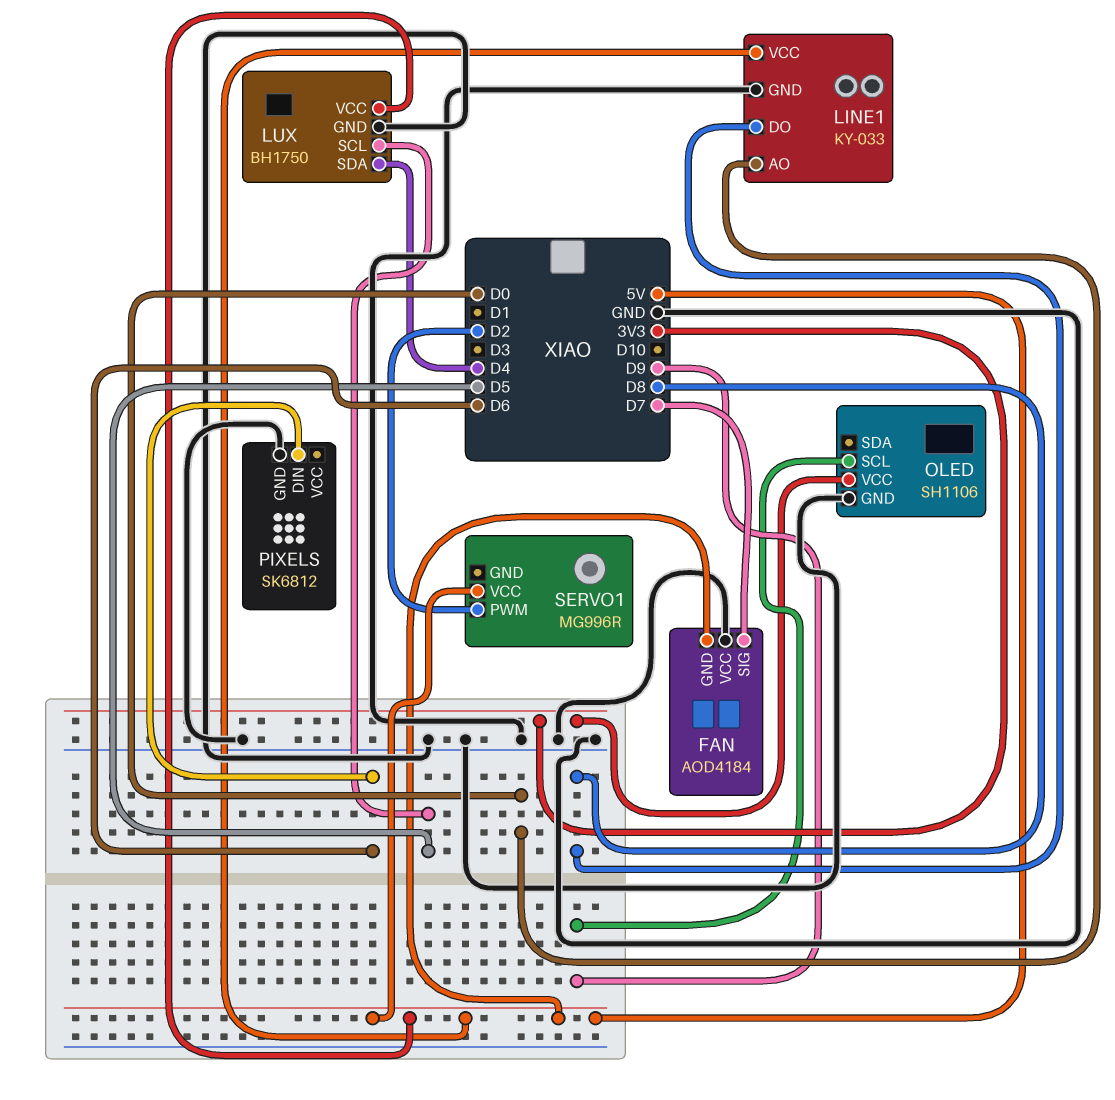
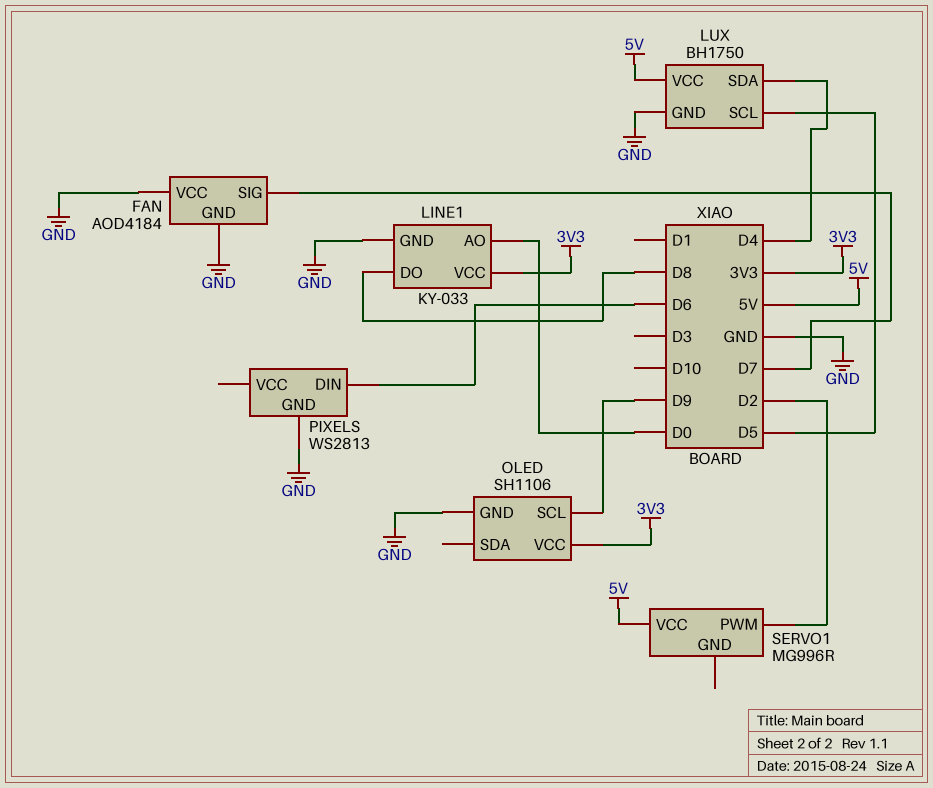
FAN pin GND: 5V -> GND
LINE1 pin VCC: 5V -> 3V3
PIXELS: SK6812 -> WS2813

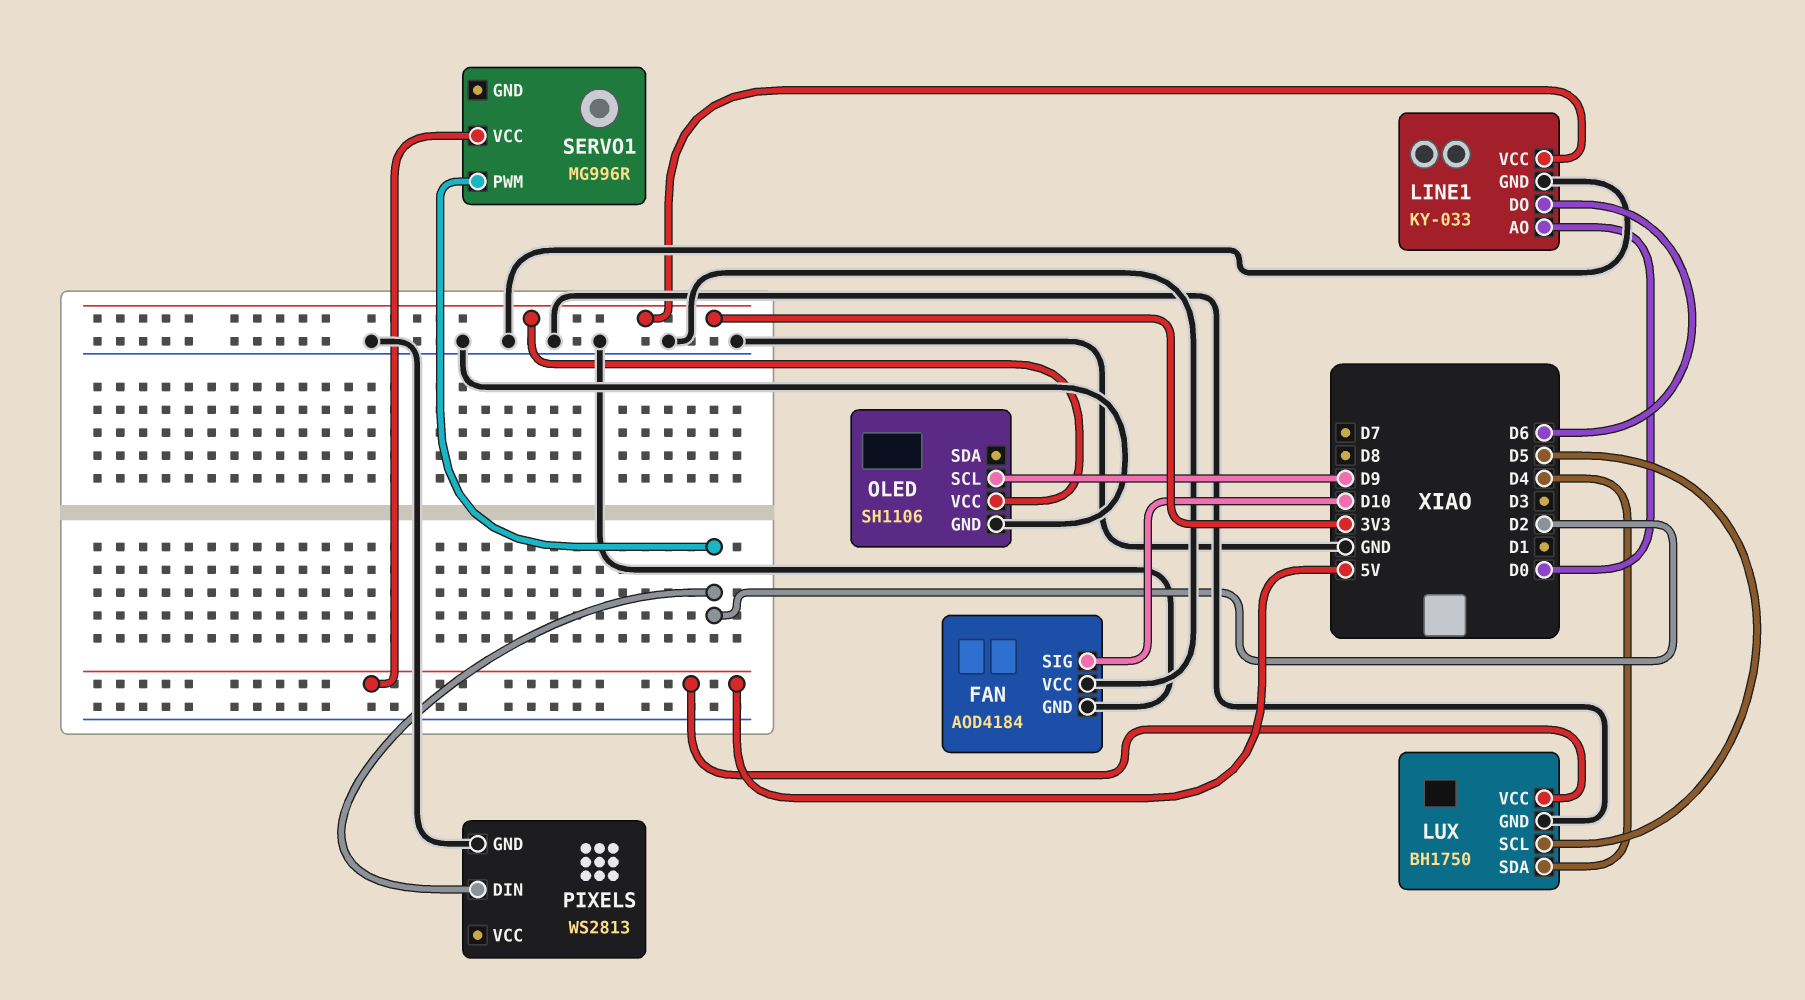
FAN pin SIG: D7 -> D10
LINE1 pin DO: D8 -> D6
PIXELS pin DIN: D6 -> D2

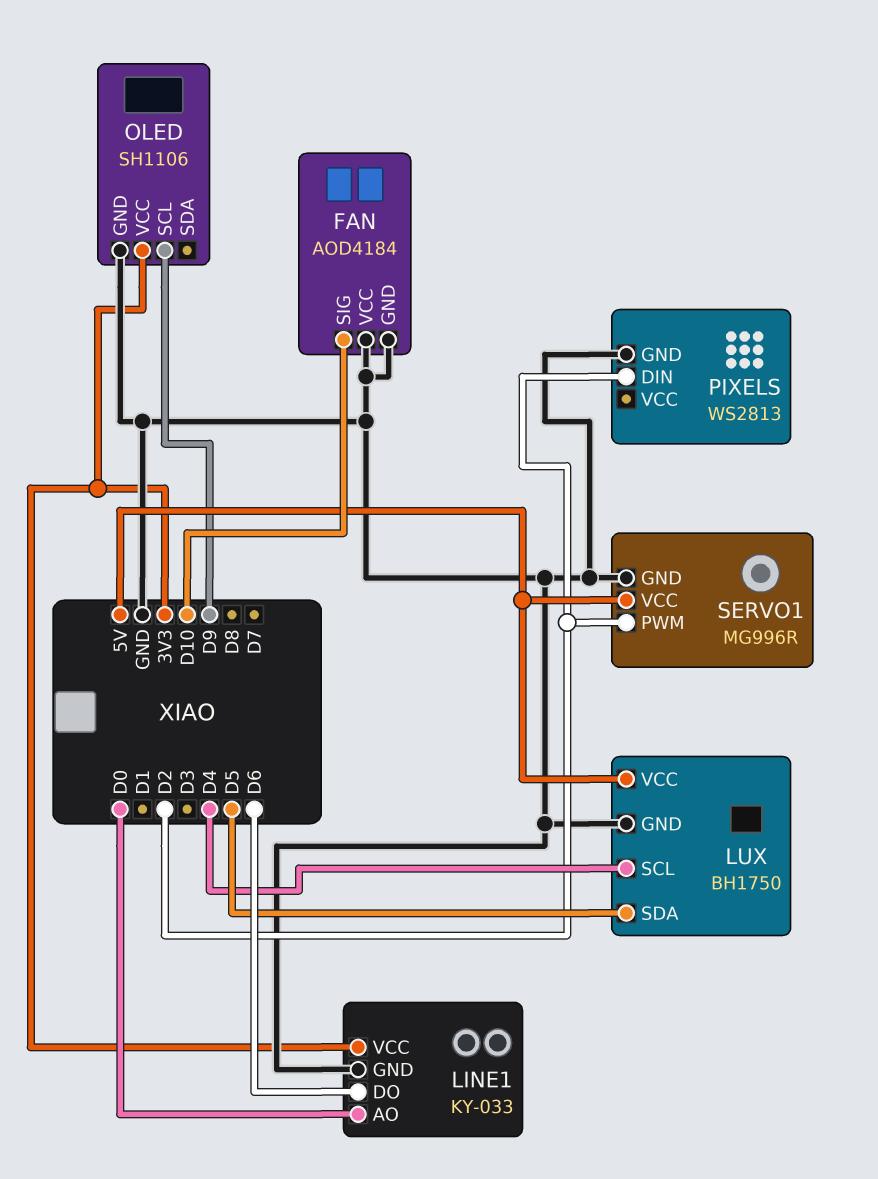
LUX pin SCL: D5 -> D4
LUX pin SDA: D4 -> D5
SERVO1 pin GND: none -> GND

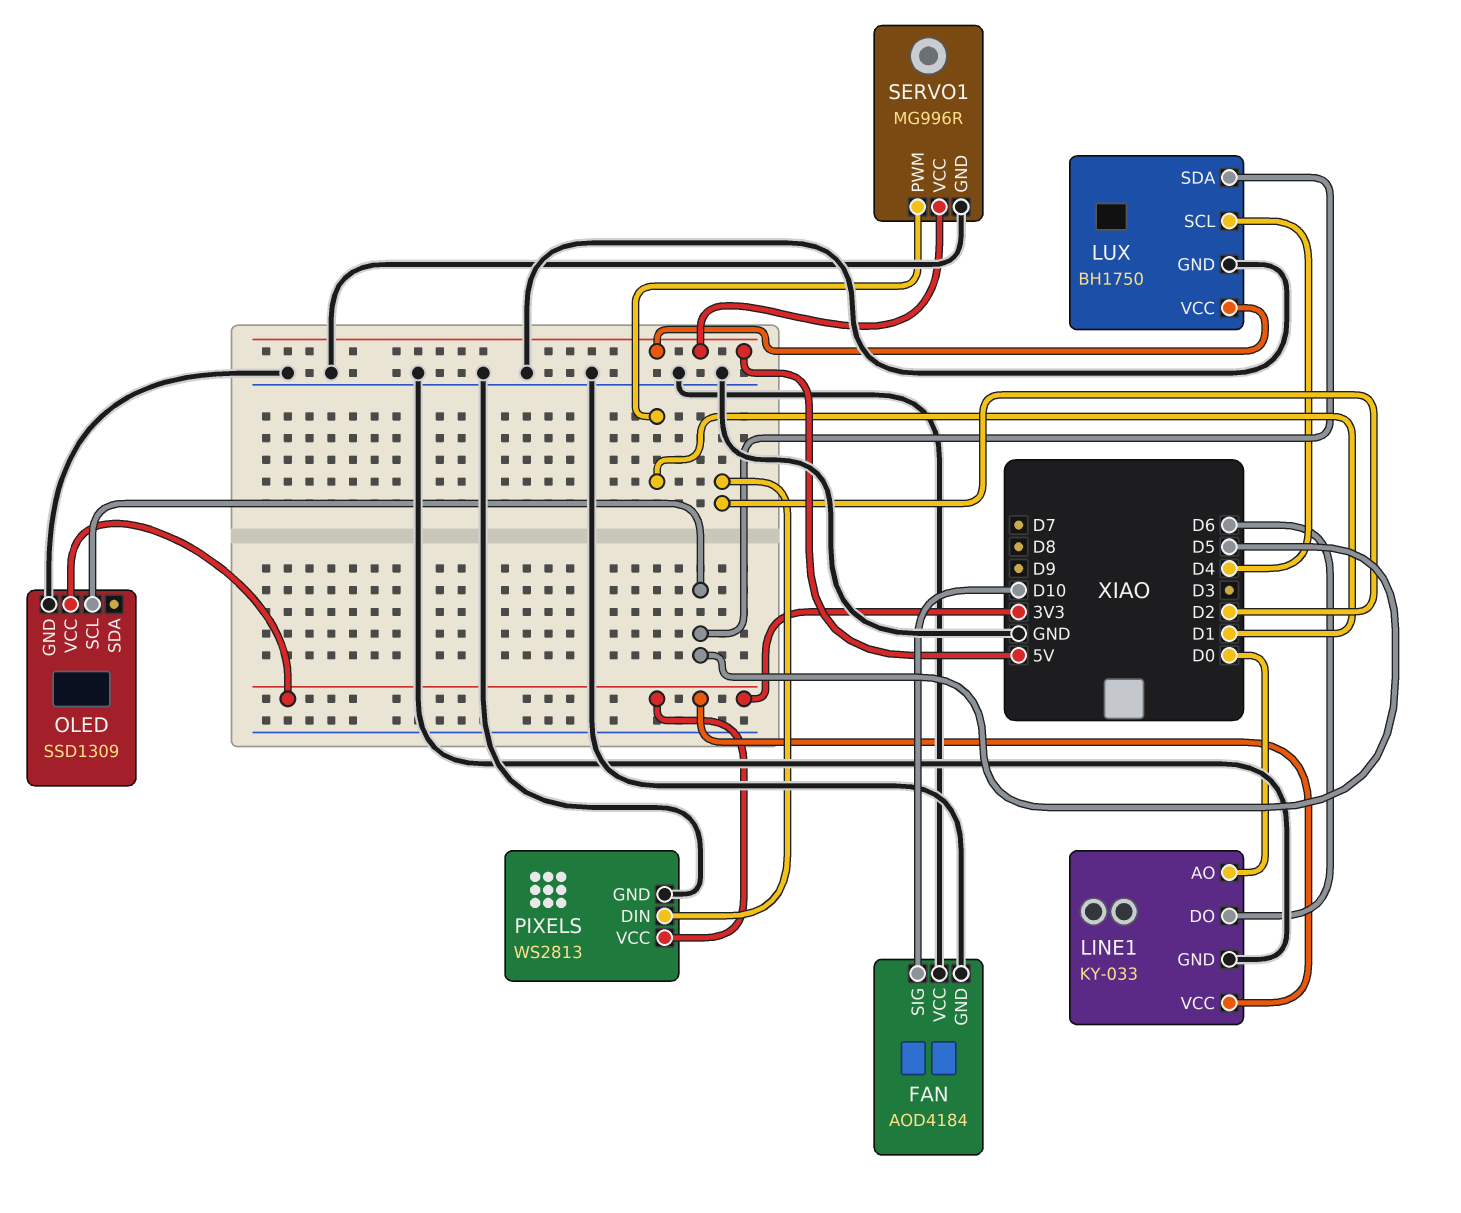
OLED: SH1106 -> SSD1309
OLED pin SCL: D9 -> D5
PIXELS pin VCC: none -> 3V3
SERVO1 pin PWM: D2 -> D1

